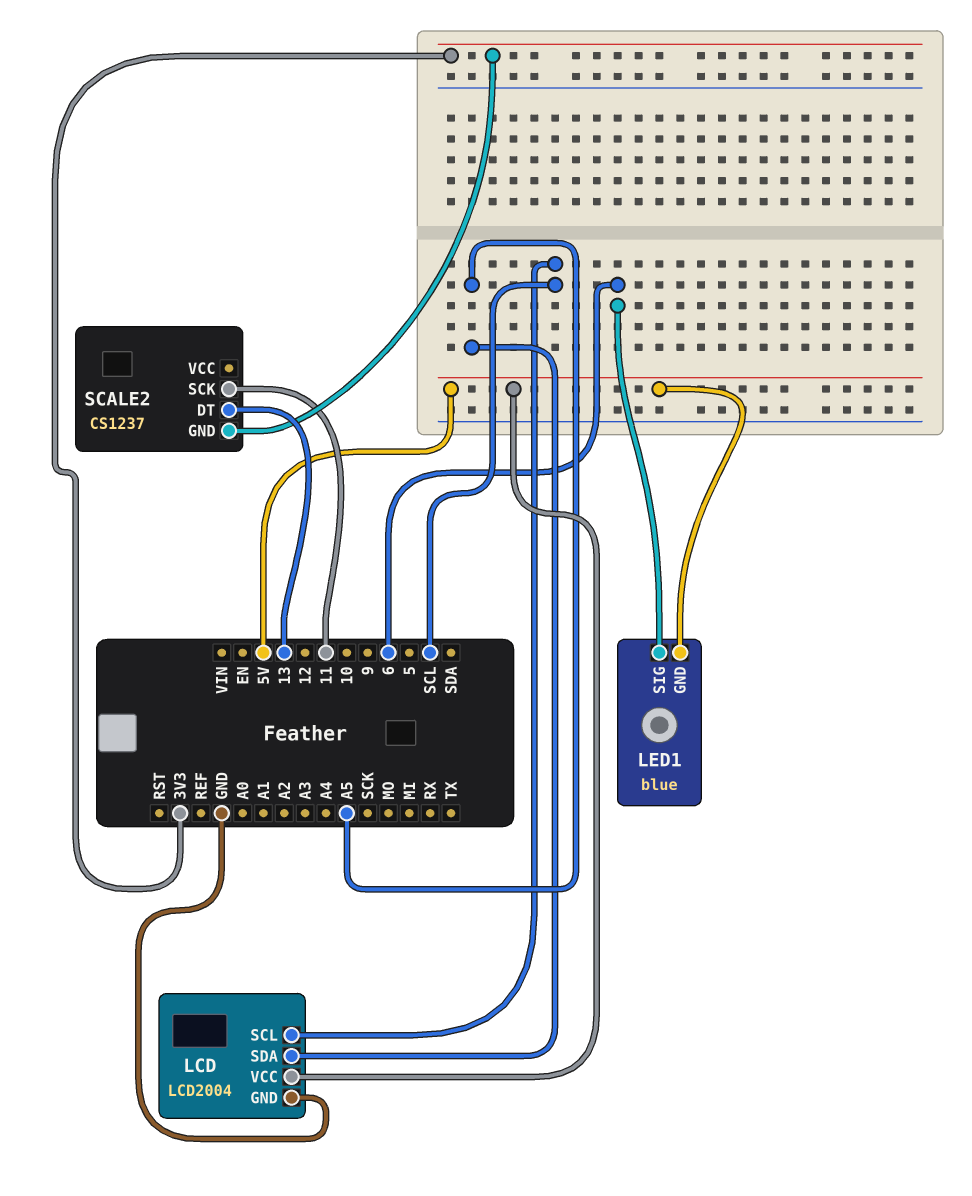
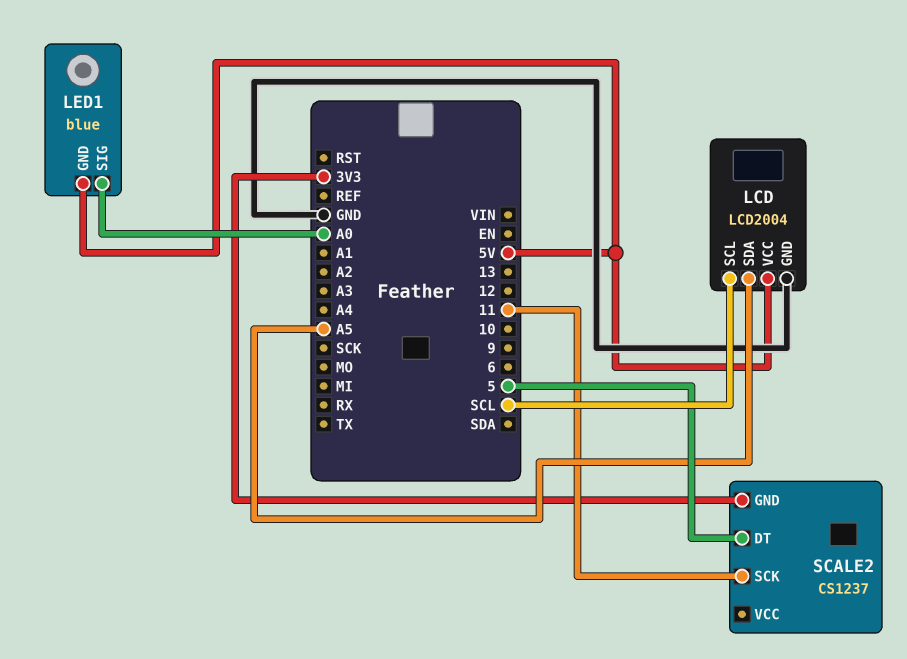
LED1 pin SIG: 6 -> A0
SCALE2 pin DT: 13 -> 5

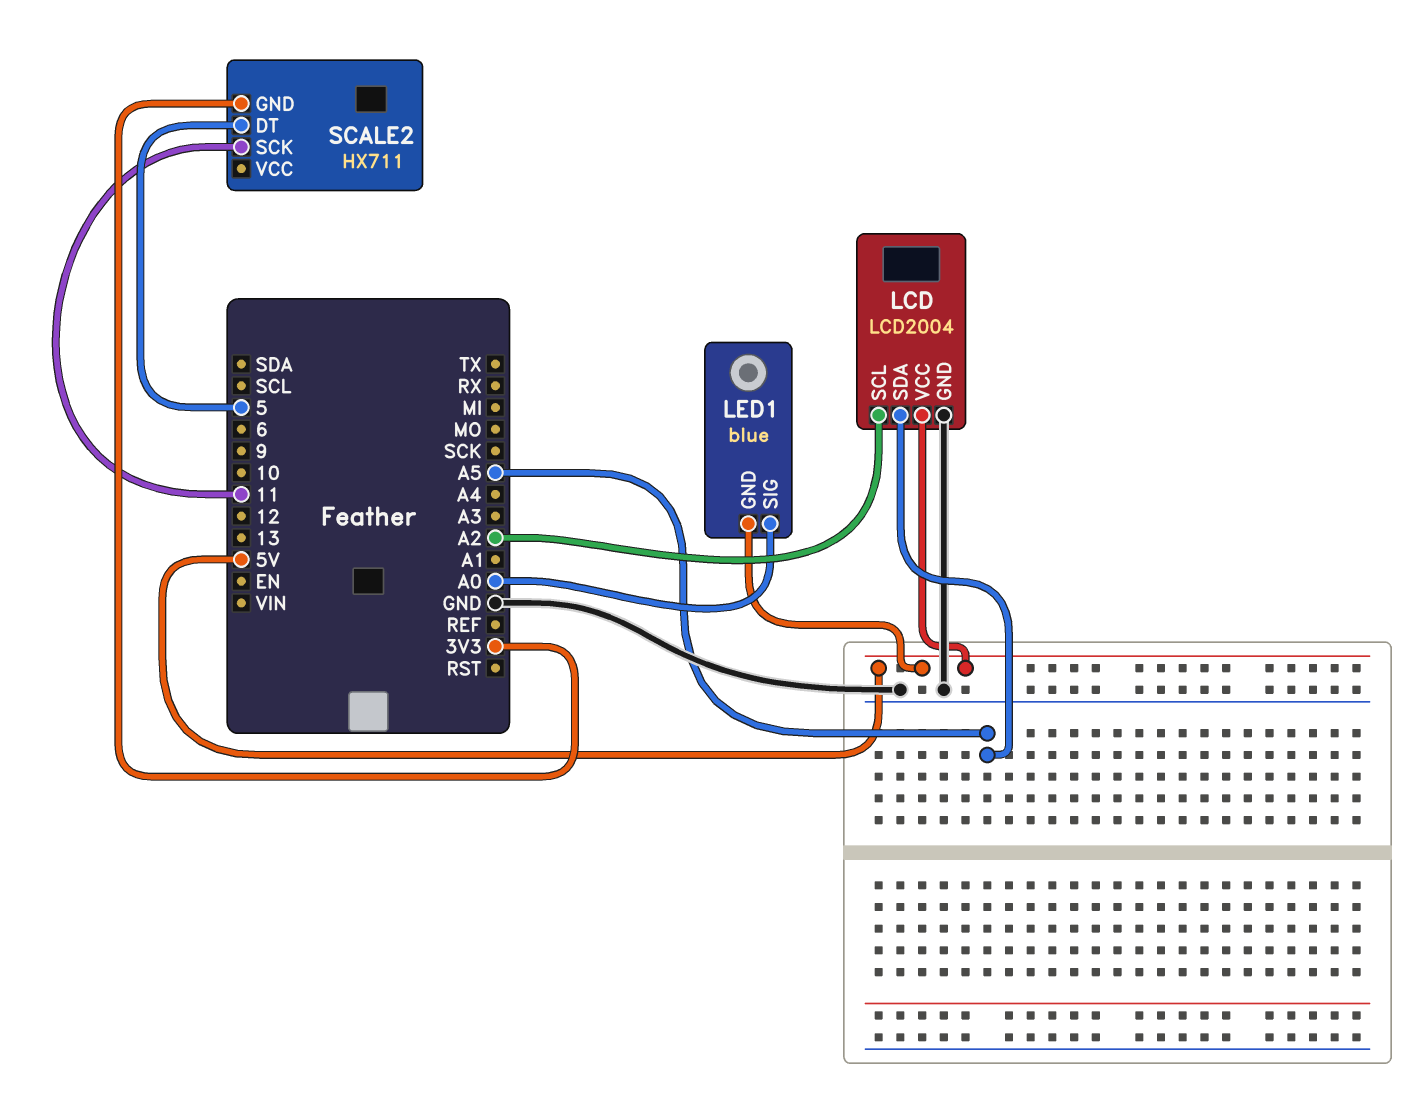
LCD pin SCL: SCL -> A2
SCALE2: CS1237 -> HX711

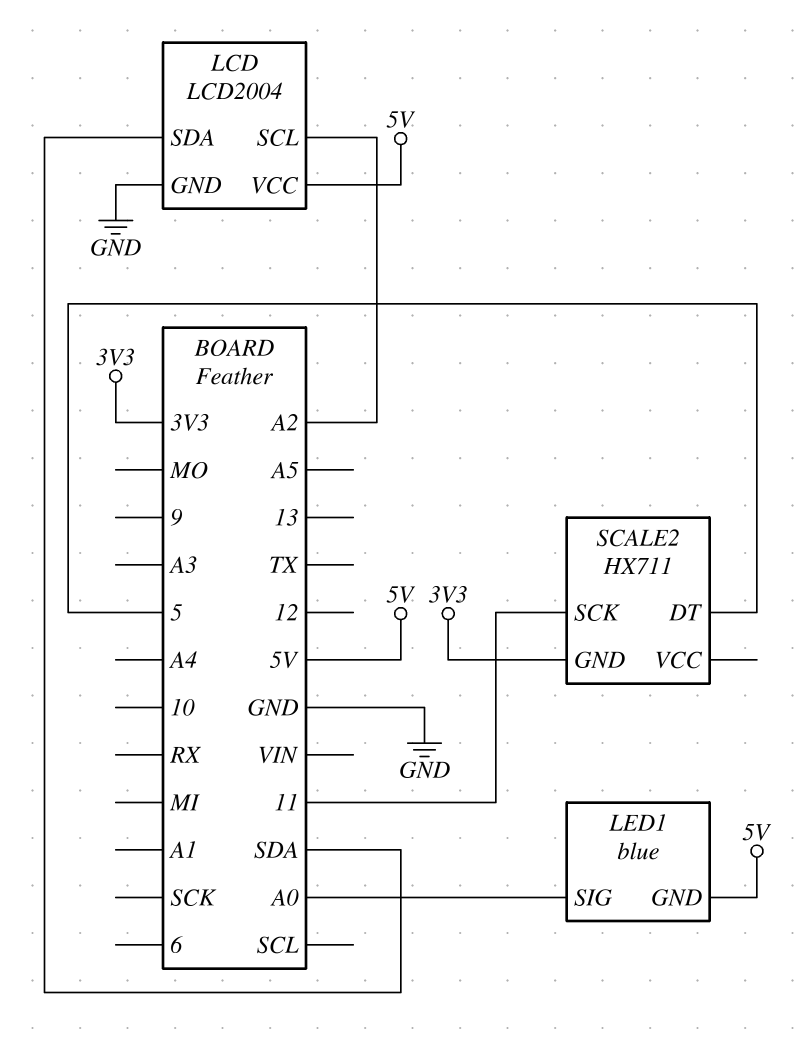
LCD pin SDA: A5 -> SDA

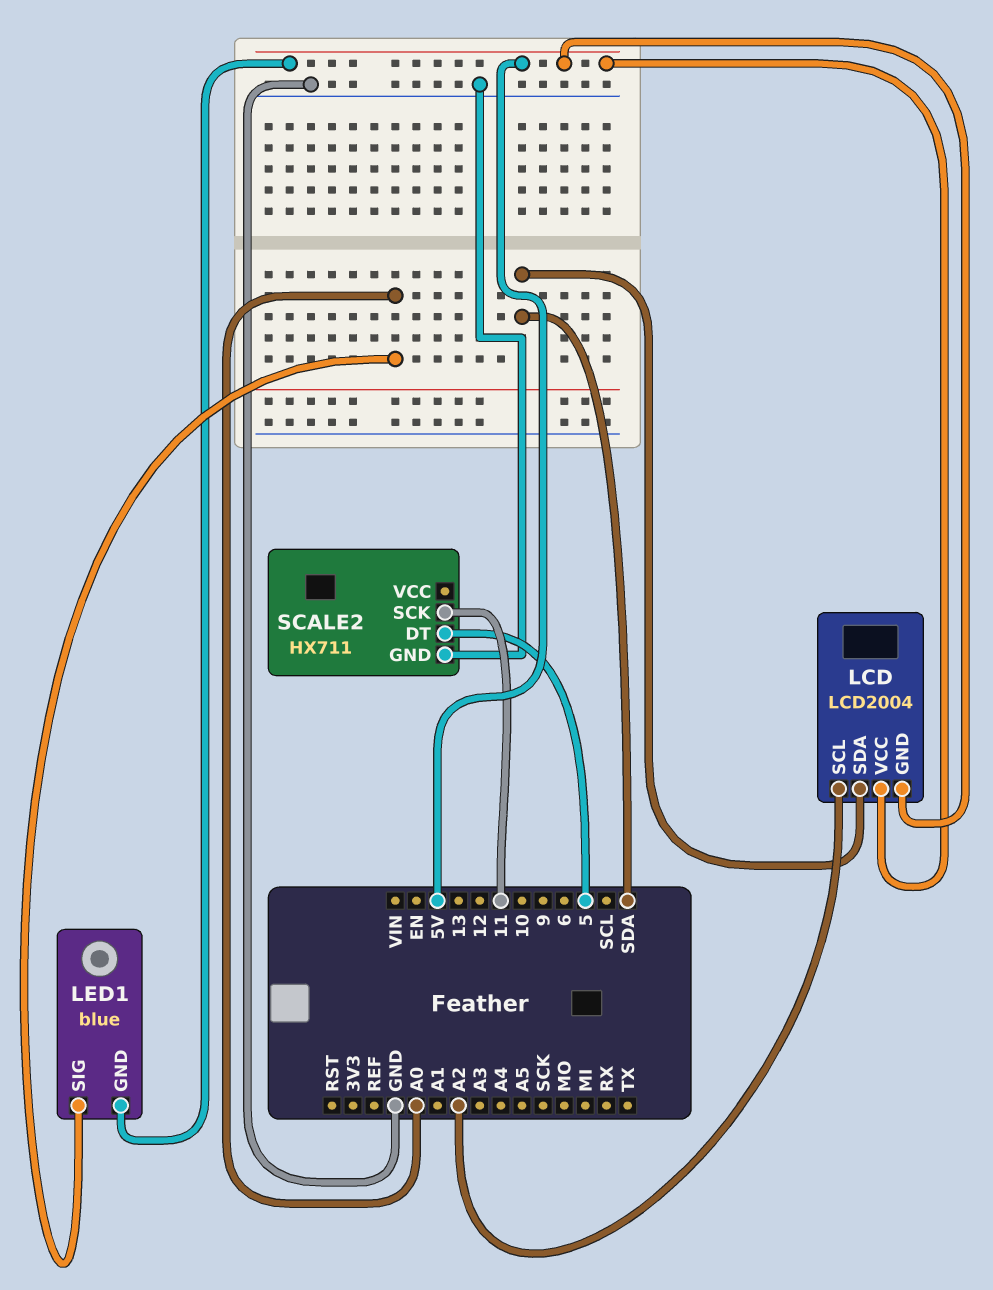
LCD pin GND: GND -> 5V
SCALE2 pin GND: 3V3 -> GND

